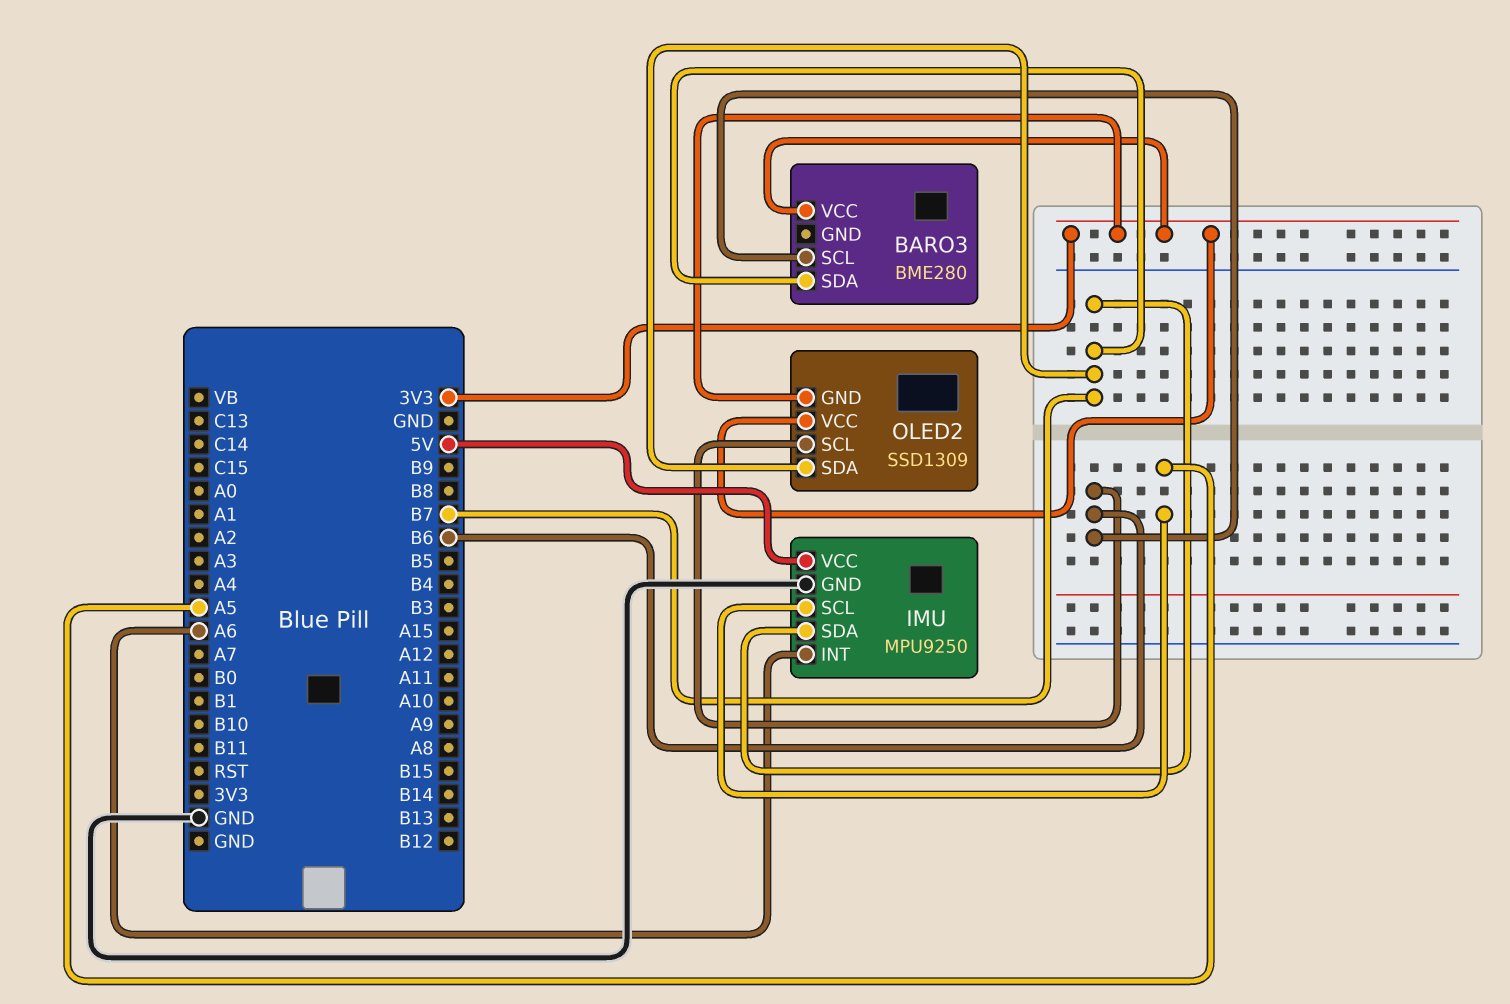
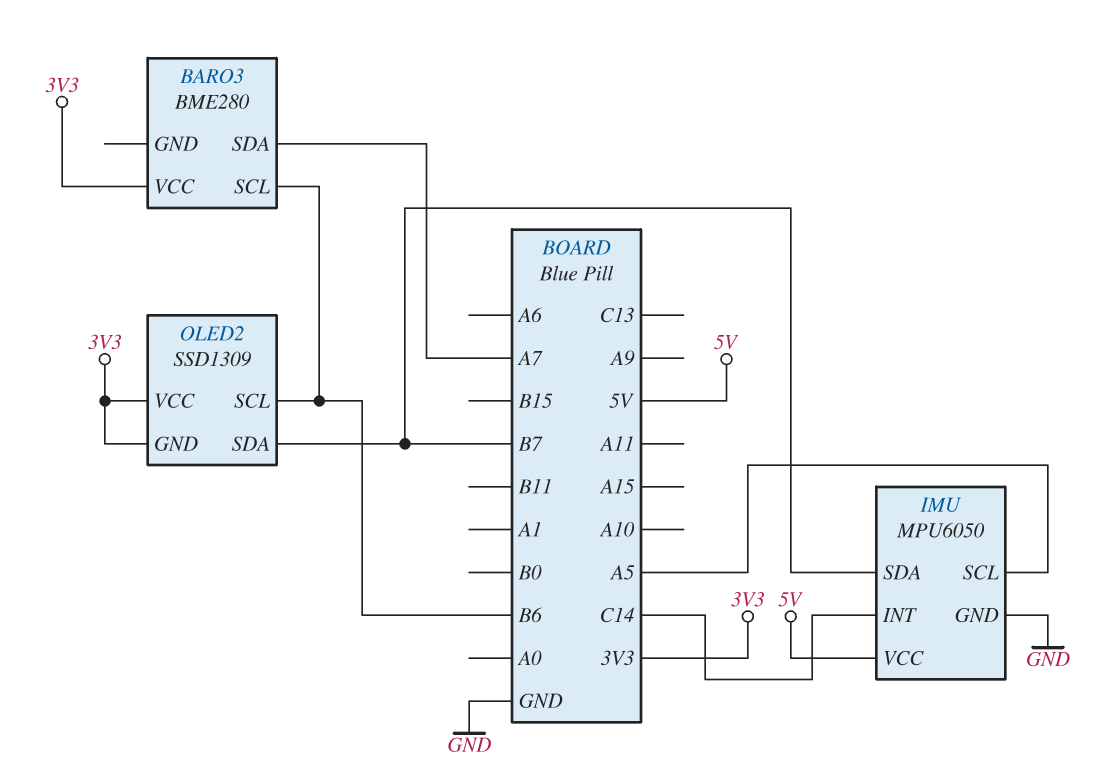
BARO3 pin SDA: B7 -> A7
IMU: MPU9250 -> MPU6050
IMU pin INT: A6 -> C14

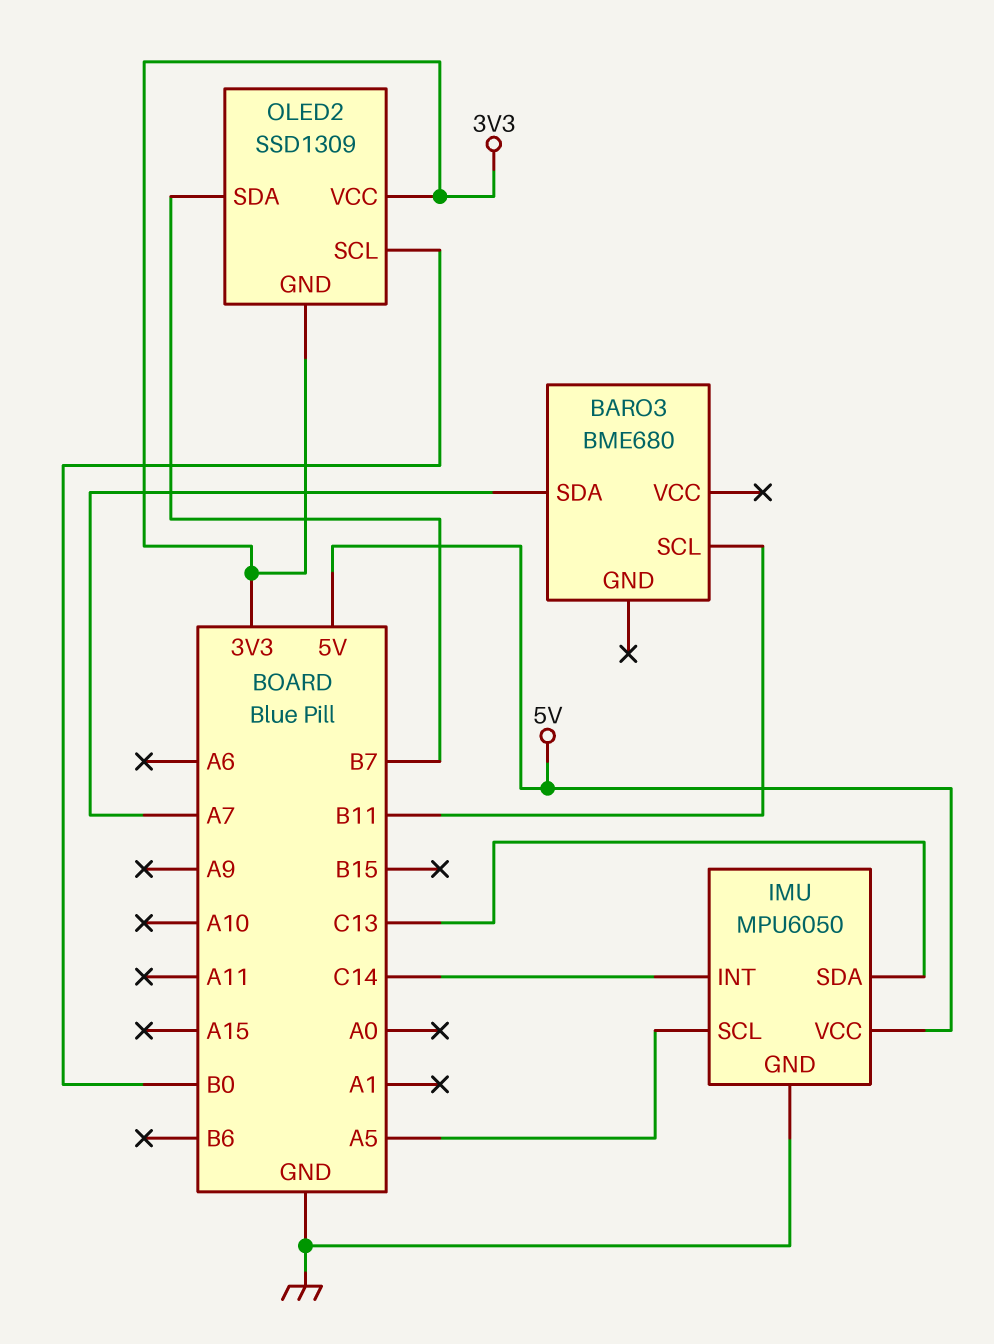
BARO3: BME280 -> BME680
BARO3 pin SCL: B6 -> B11
BARO3 pin VCC: 3V3 -> none
IMU pin SDA: B7 -> C13
OLED2 pin SCL: B6 -> B0

